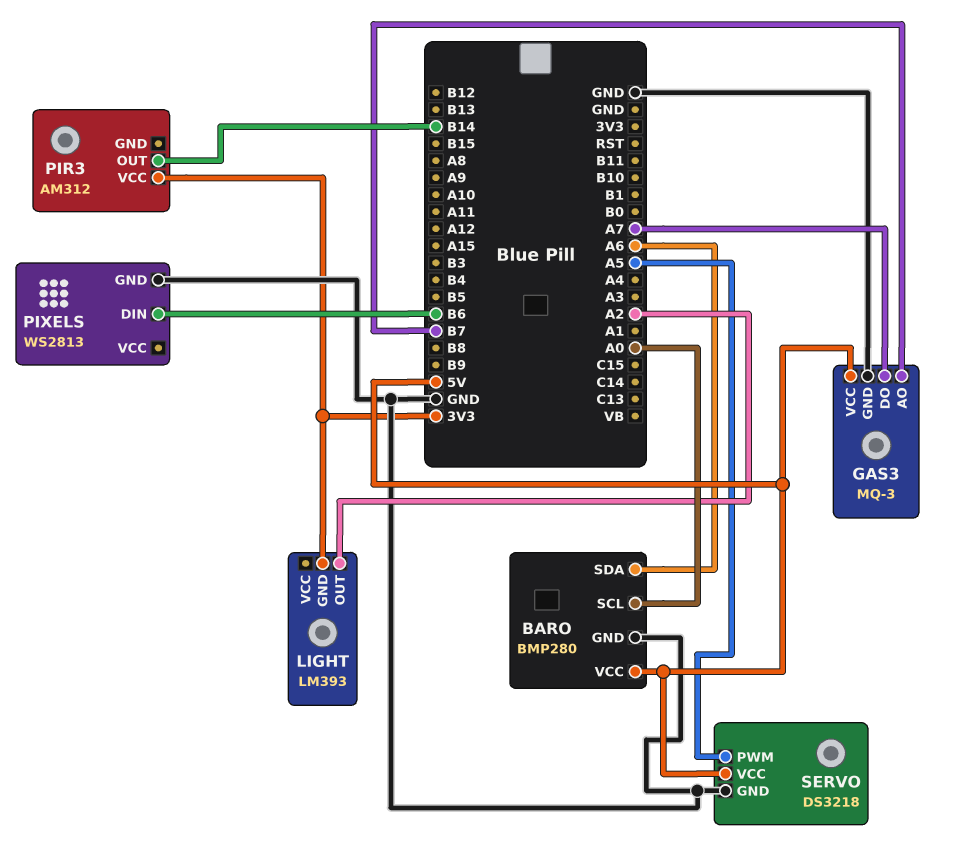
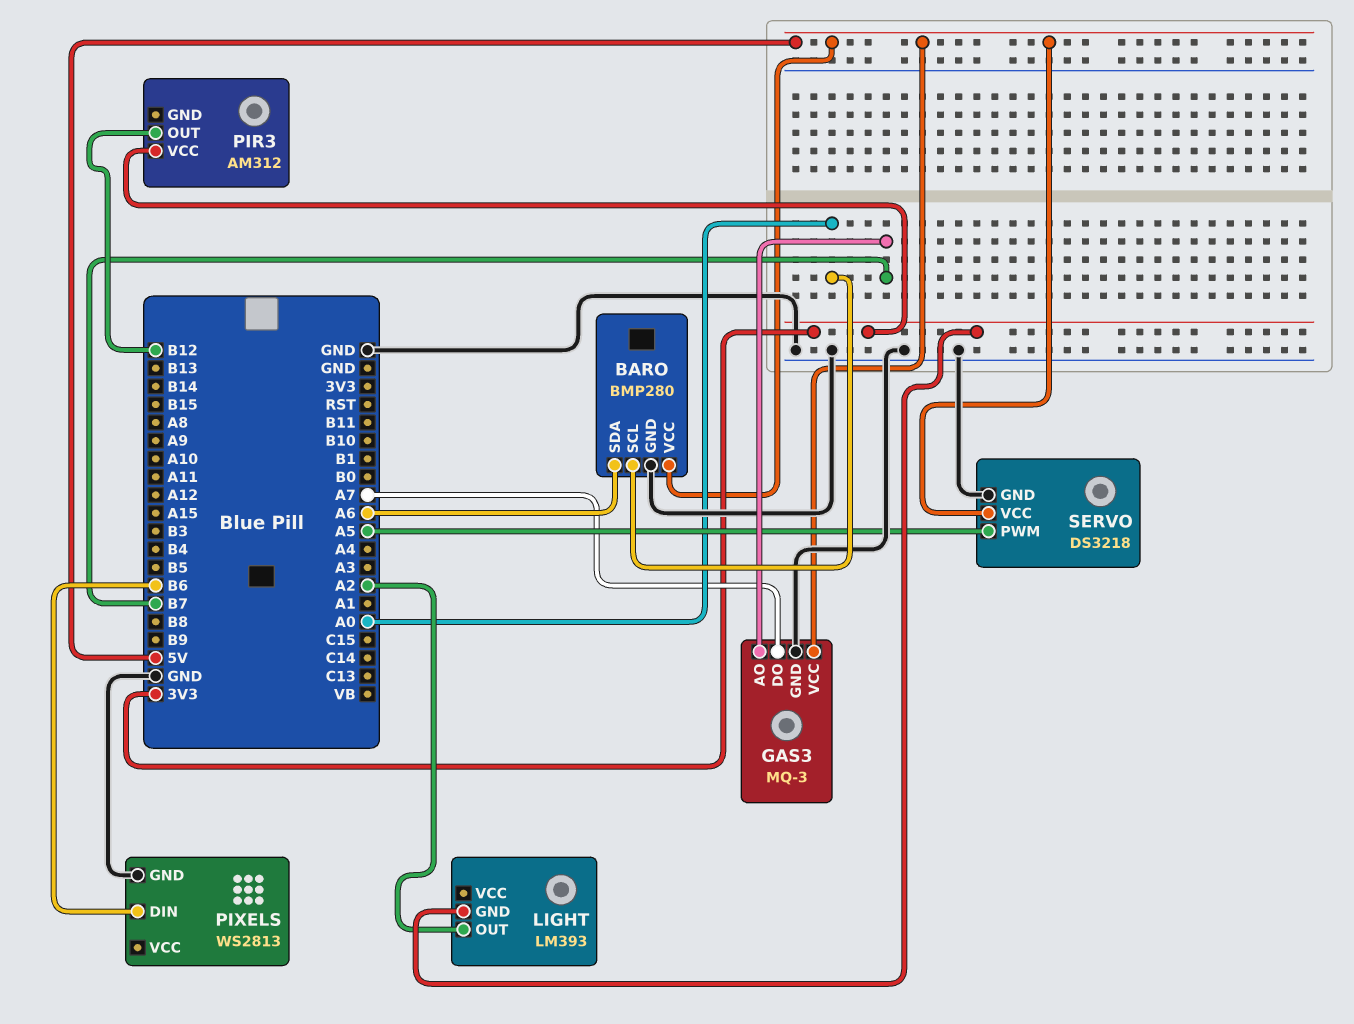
PIR3 pin OUT: B14 -> B12

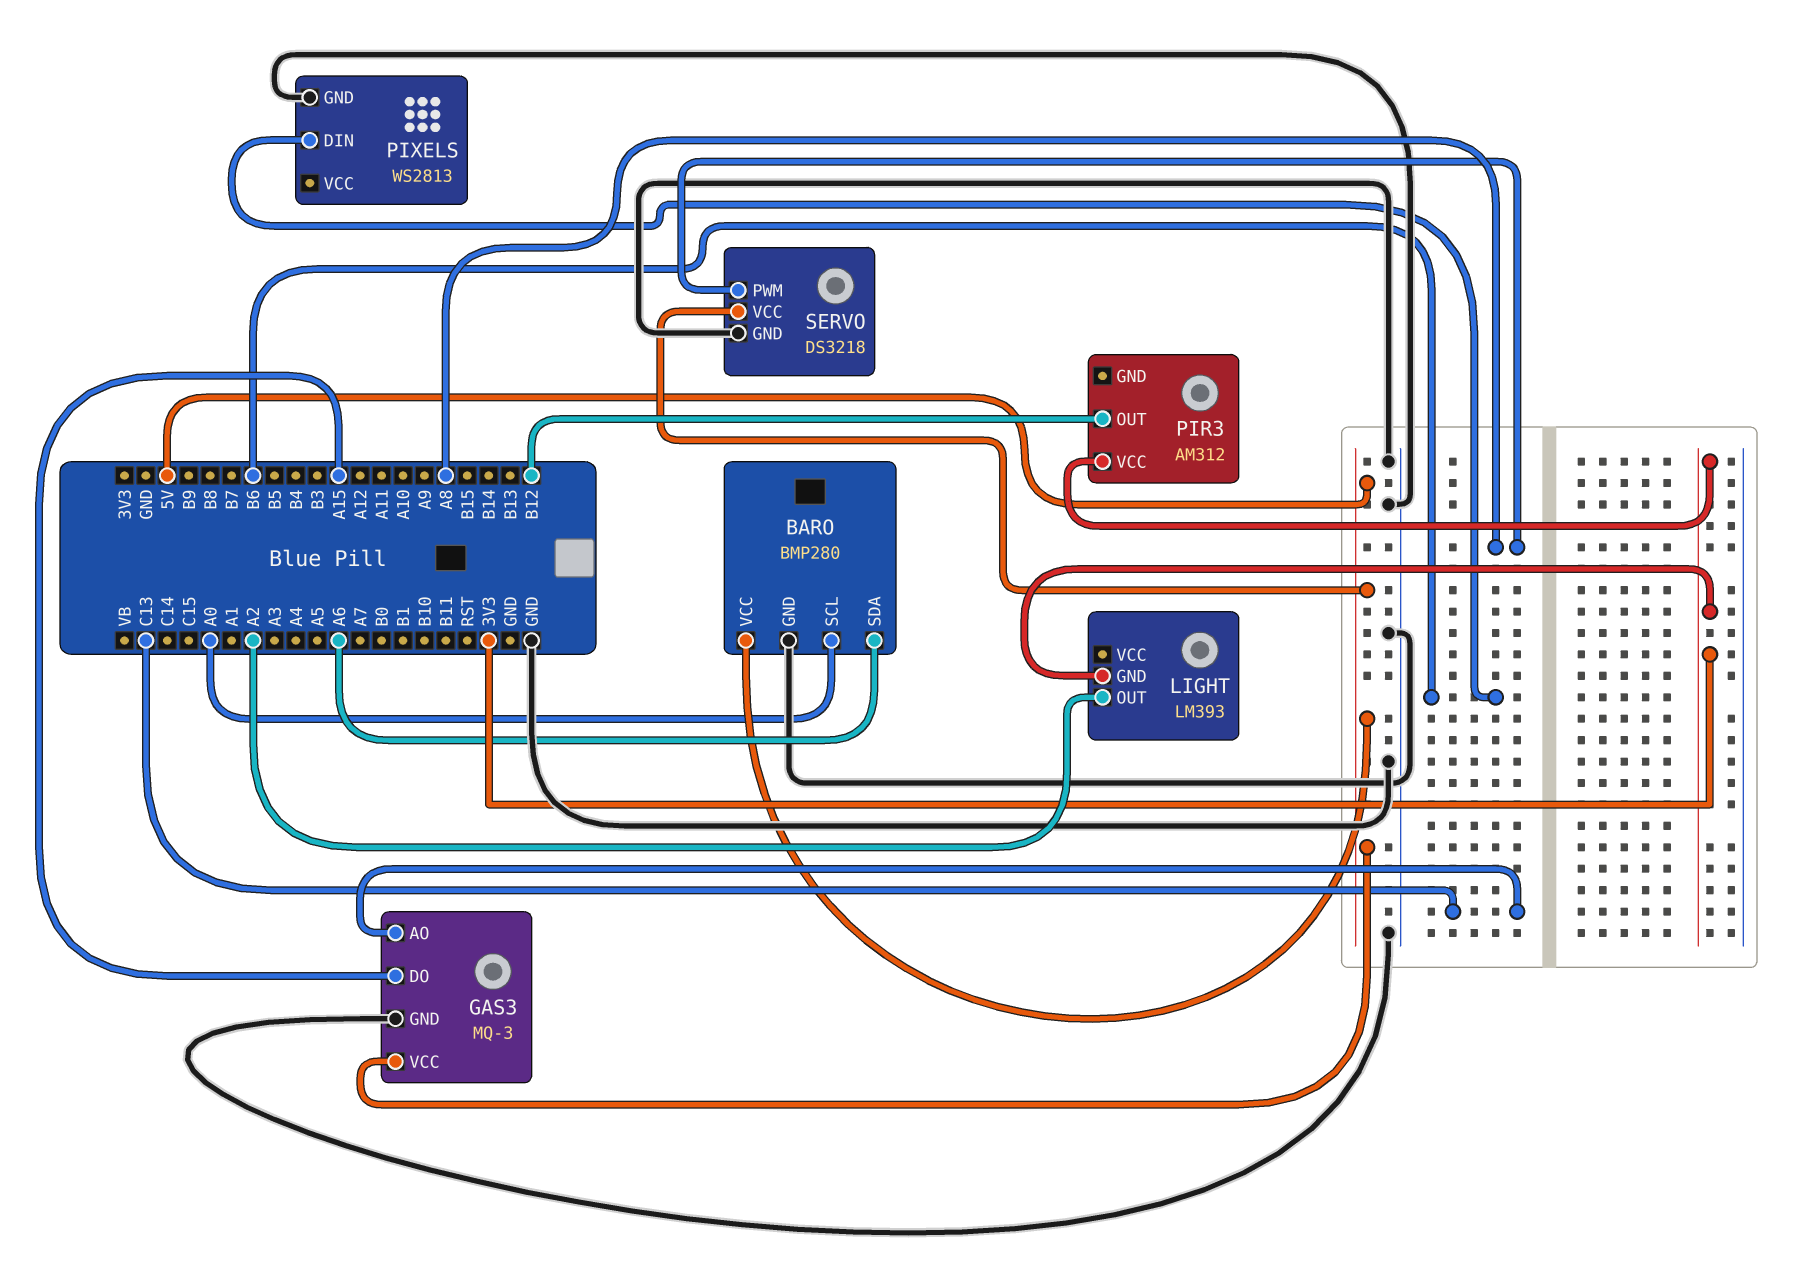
GAS3 pin AO: B7 -> C13
GAS3 pin DO: A7 -> A15
SERVO pin PWM: A5 -> A8

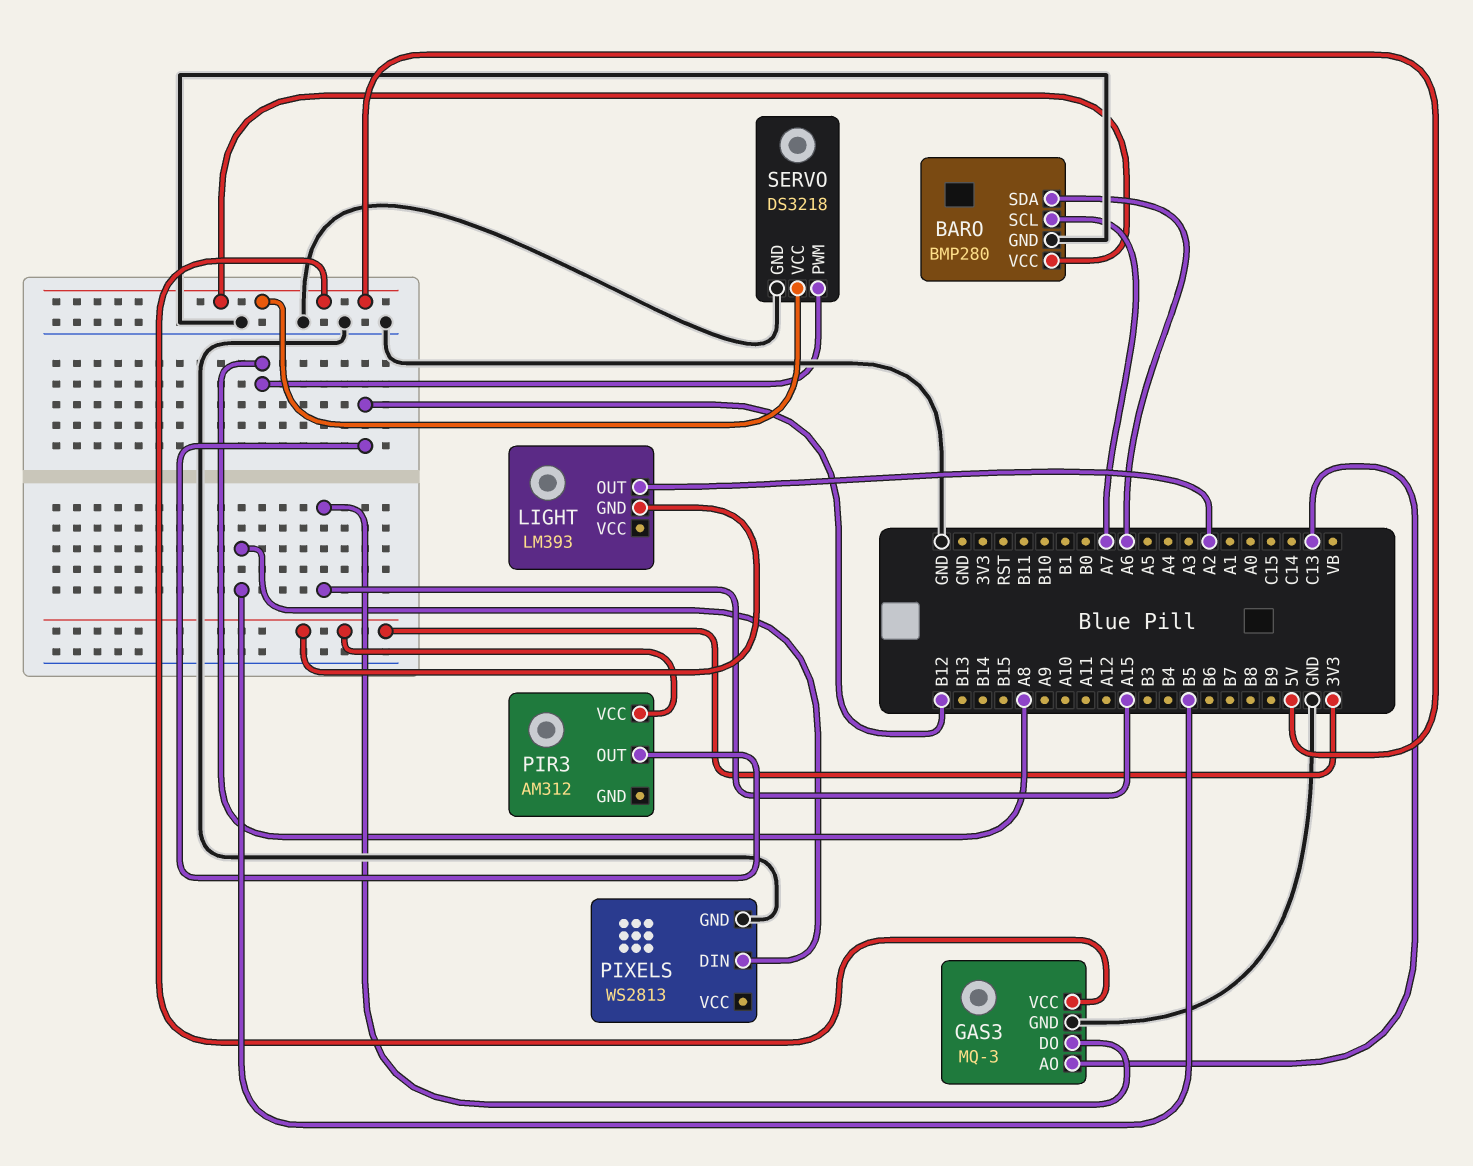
BARO pin SCL: A0 -> A7
PIXELS pin DIN: B6 -> B5

